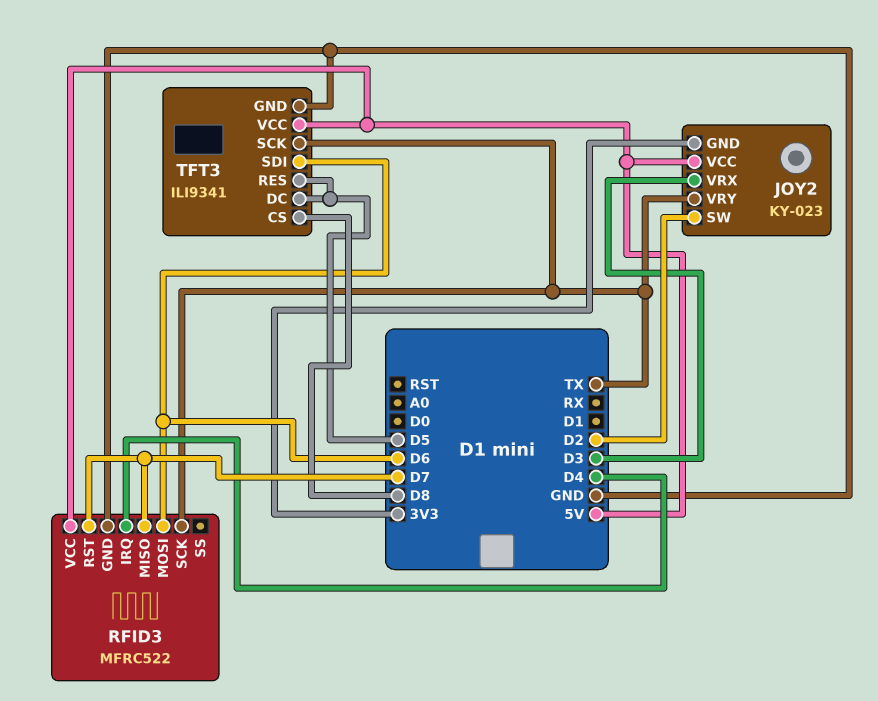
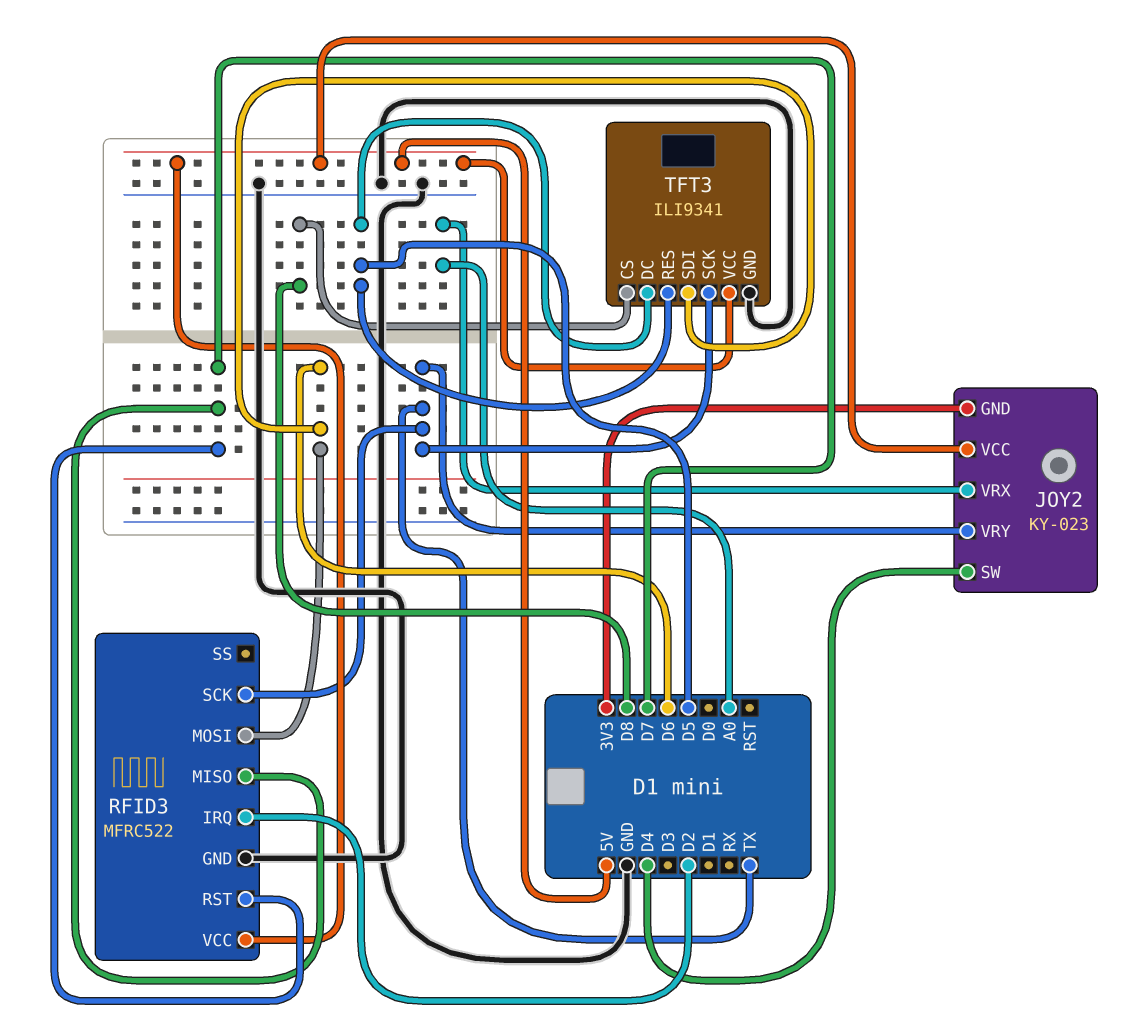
JOY2 pin SW: D2 -> D4
JOY2 pin VRX: D3 -> A0
RFID3 pin IRQ: D4 -> D2

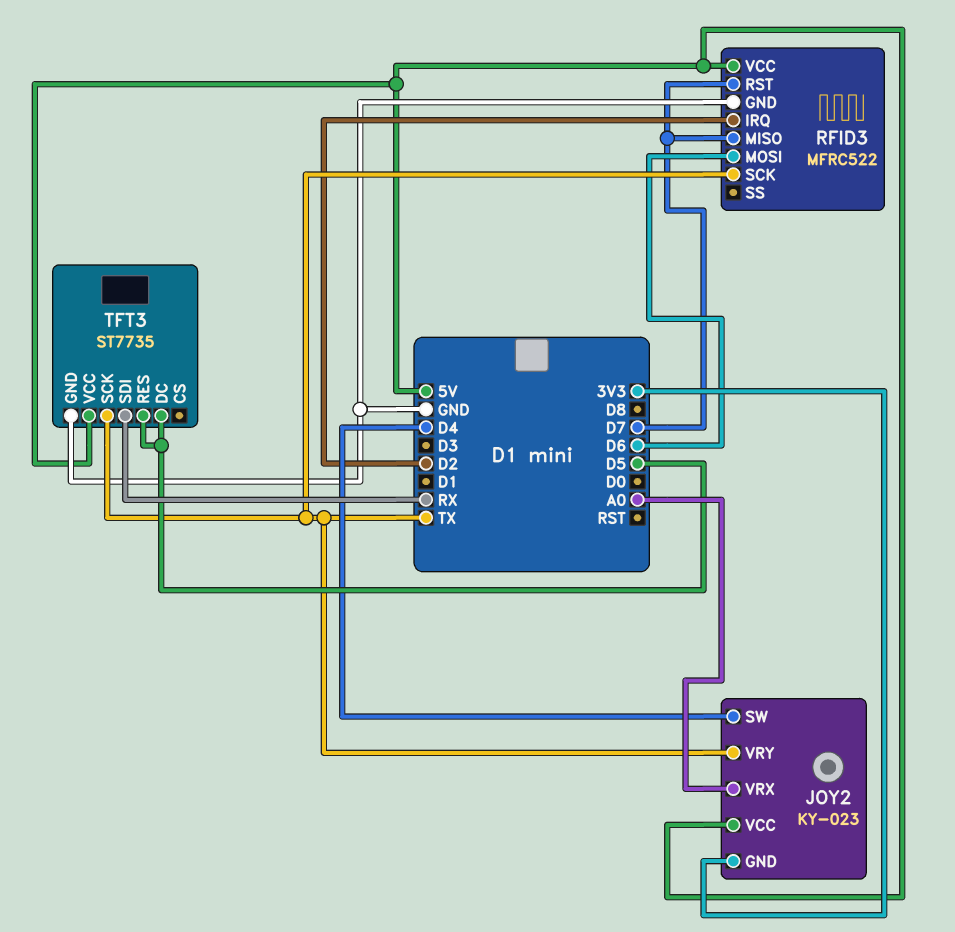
TFT3: ILI9341 -> ST7735
TFT3 pin CS: D8 -> none
TFT3 pin SDI: D6 -> RX

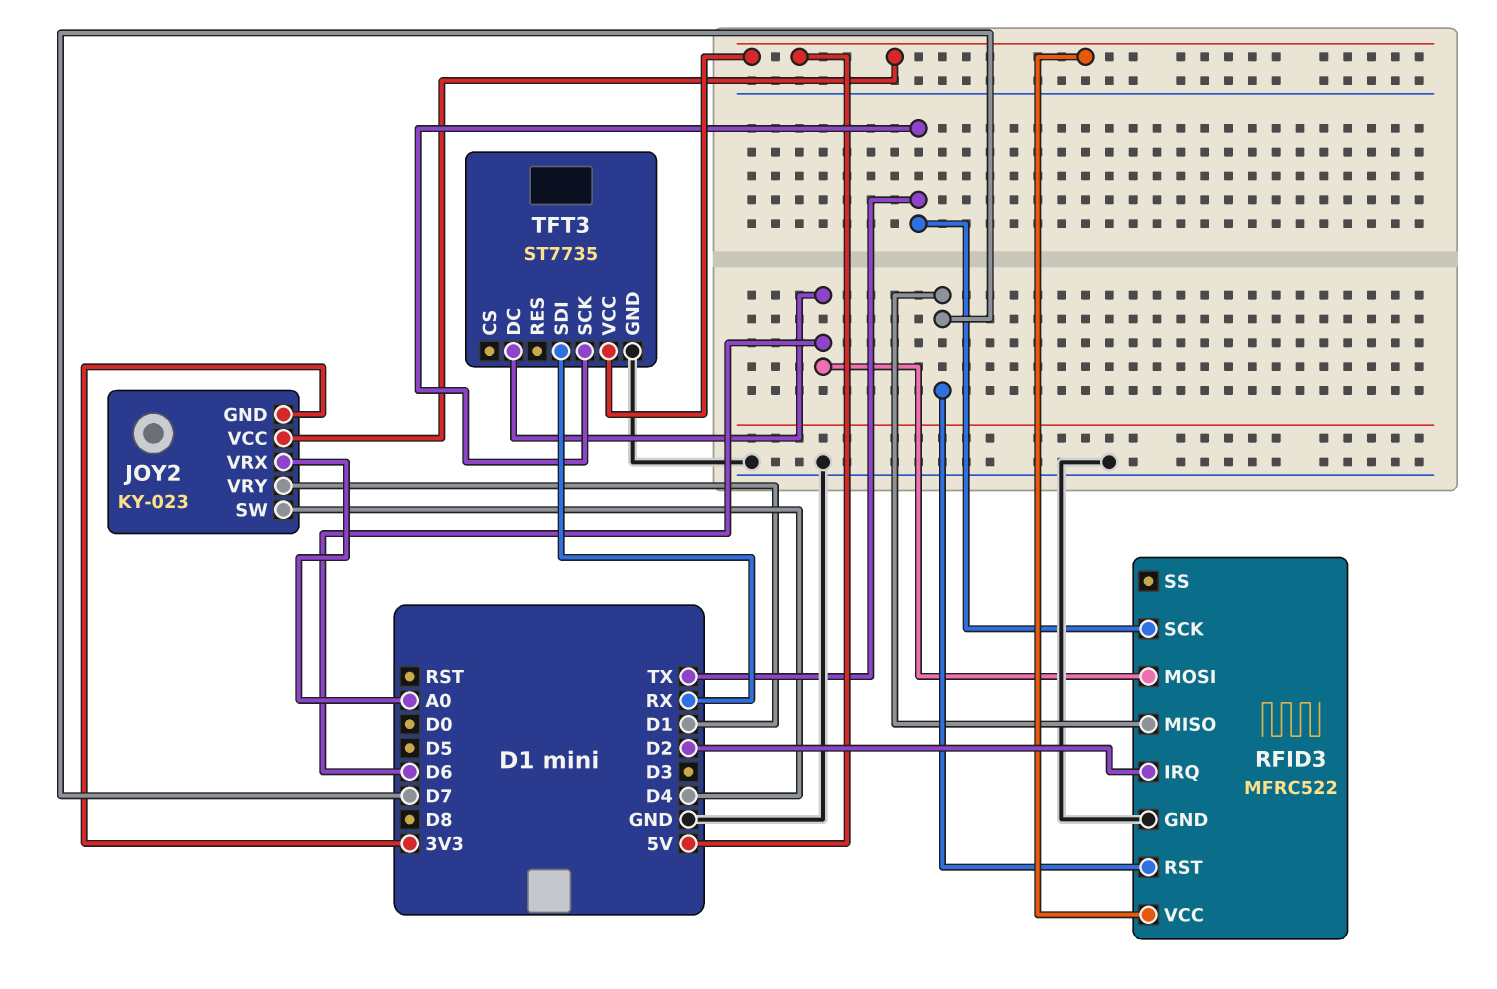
JOY2 pin VRY: TX -> D1
TFT3 pin DC: D5 -> D6
TFT3 pin RES: D5 -> none

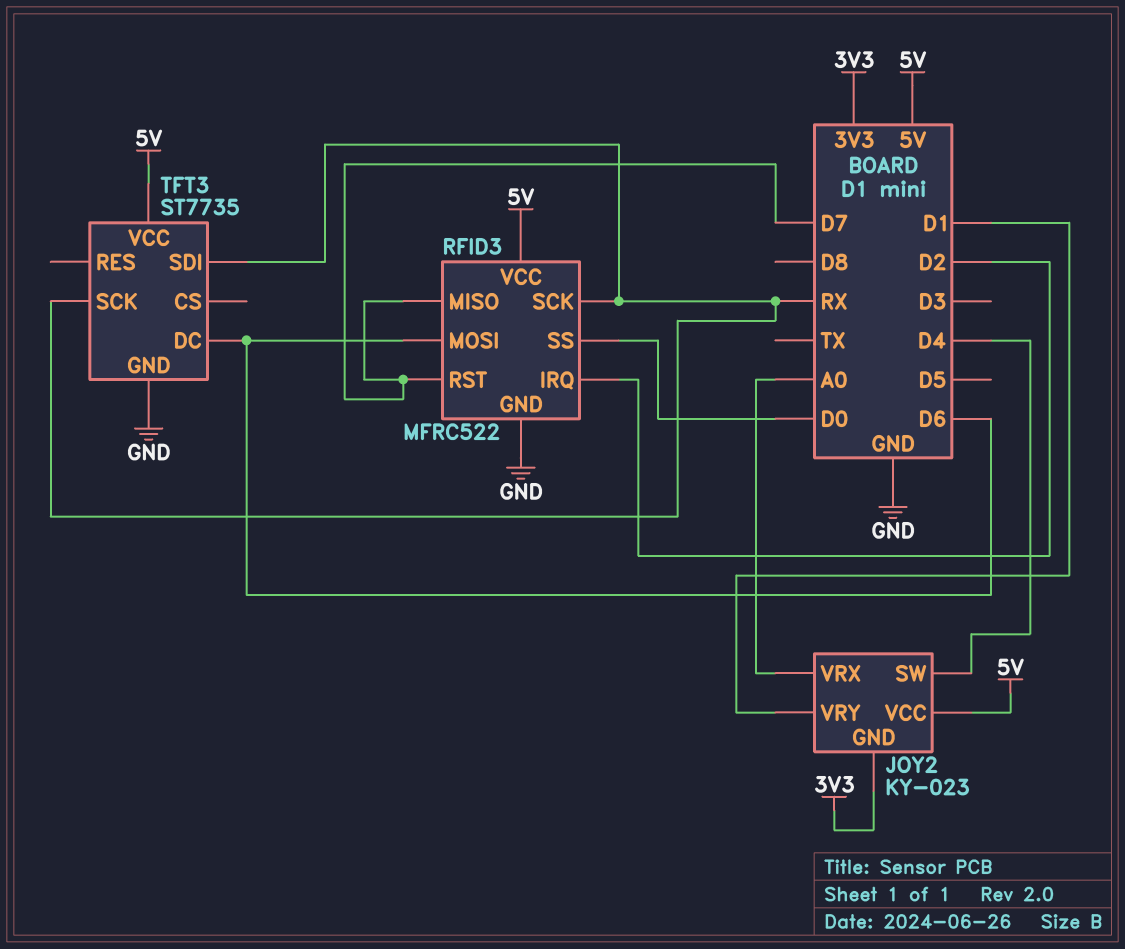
RFID3 pin SCK: TX -> RX
RFID3 pin SS: none -> D0
TFT3 pin SCK: TX -> RX

